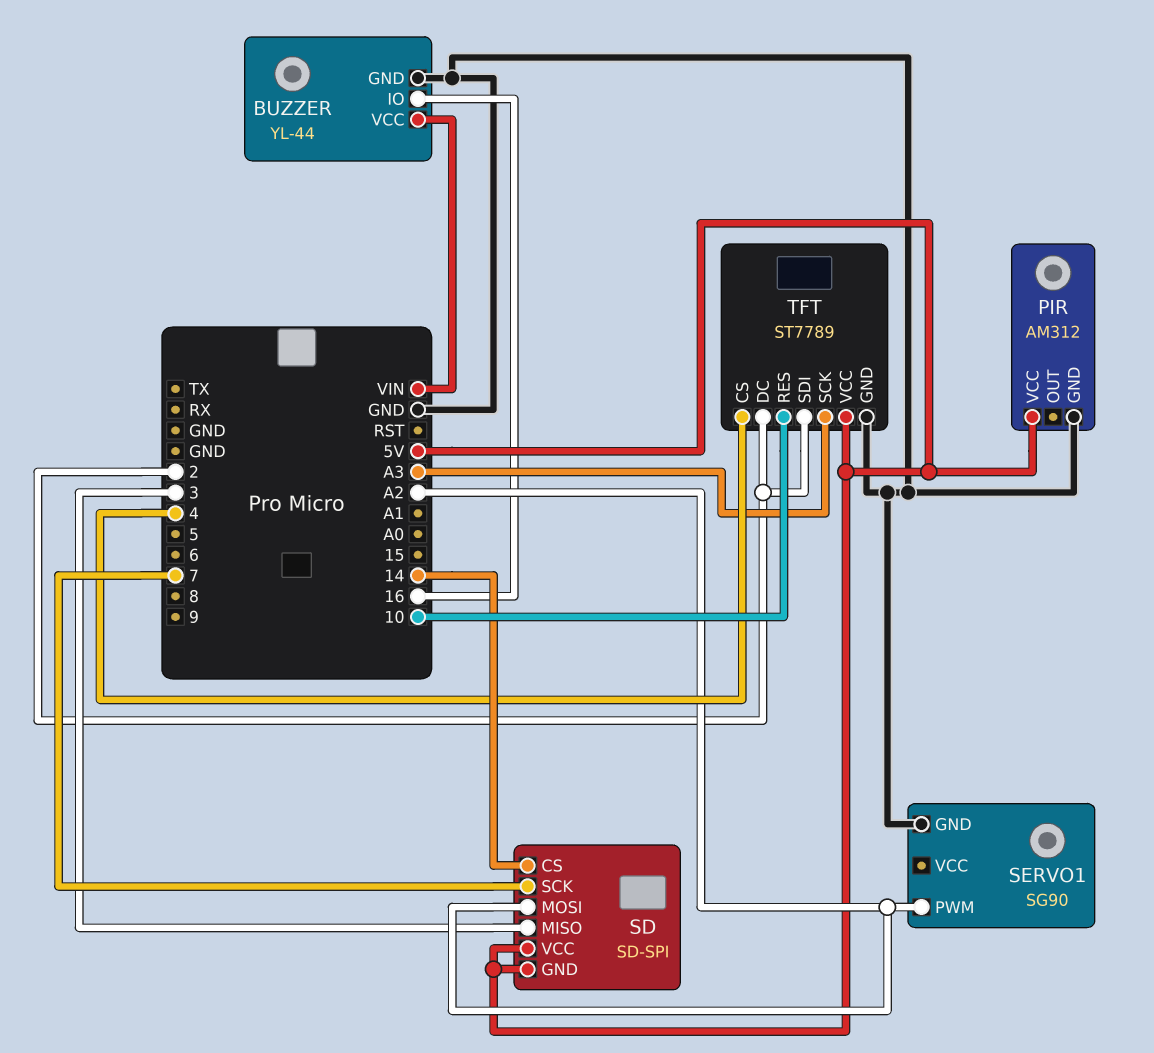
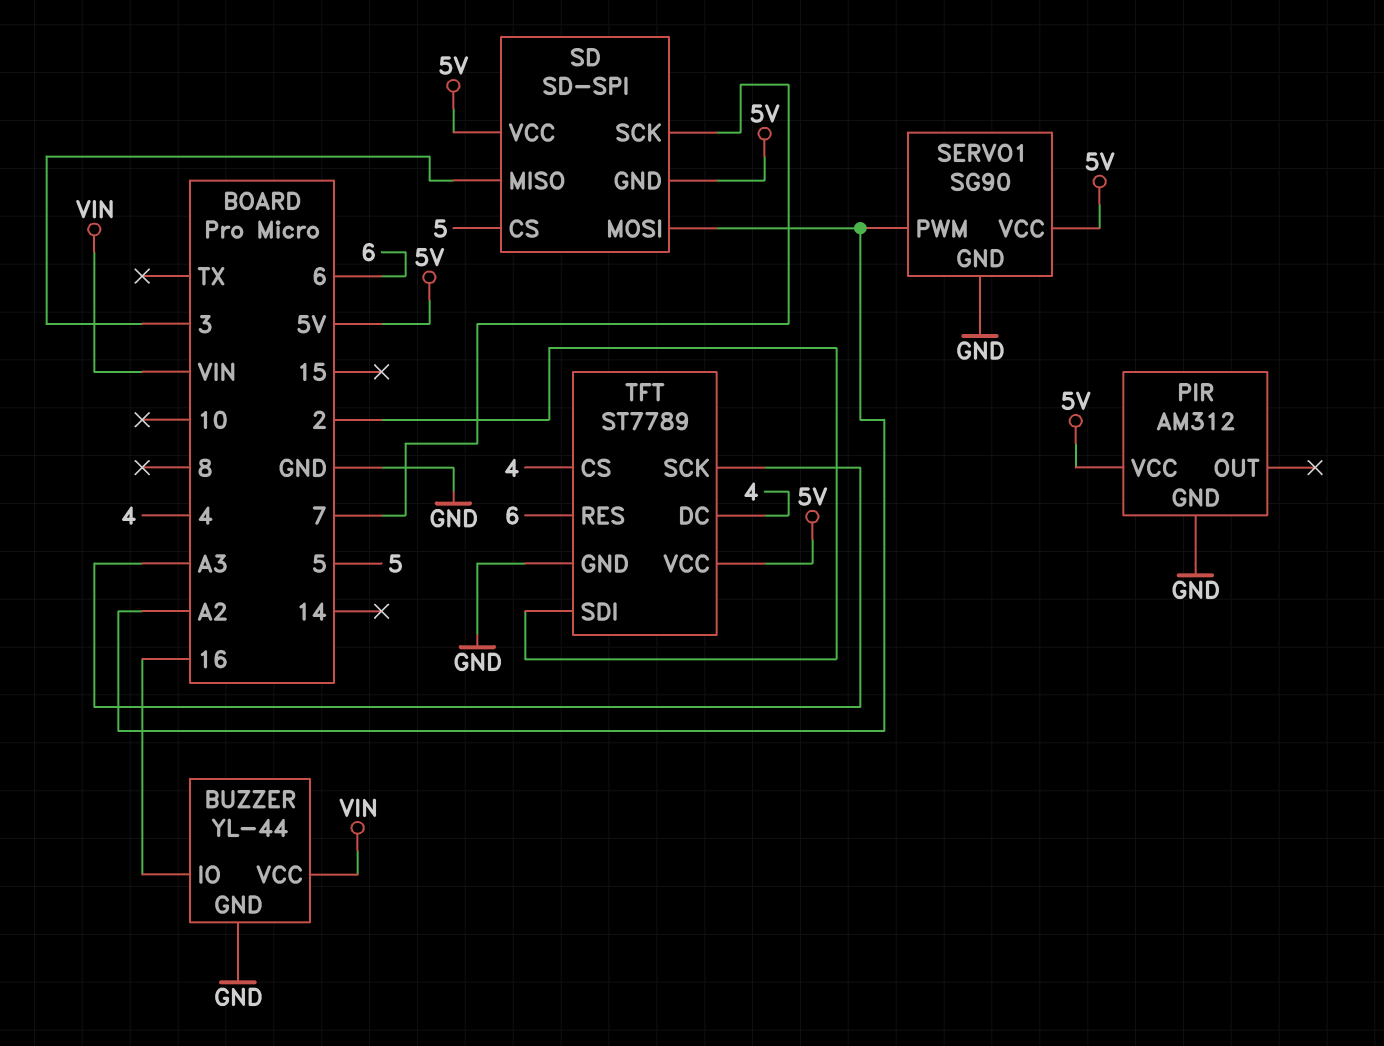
SD pin CS: 14 -> 5
SERVO1 pin VCC: none -> 5V
TFT pin DC: 2 -> 4
TFT pin RES: 10 -> 6

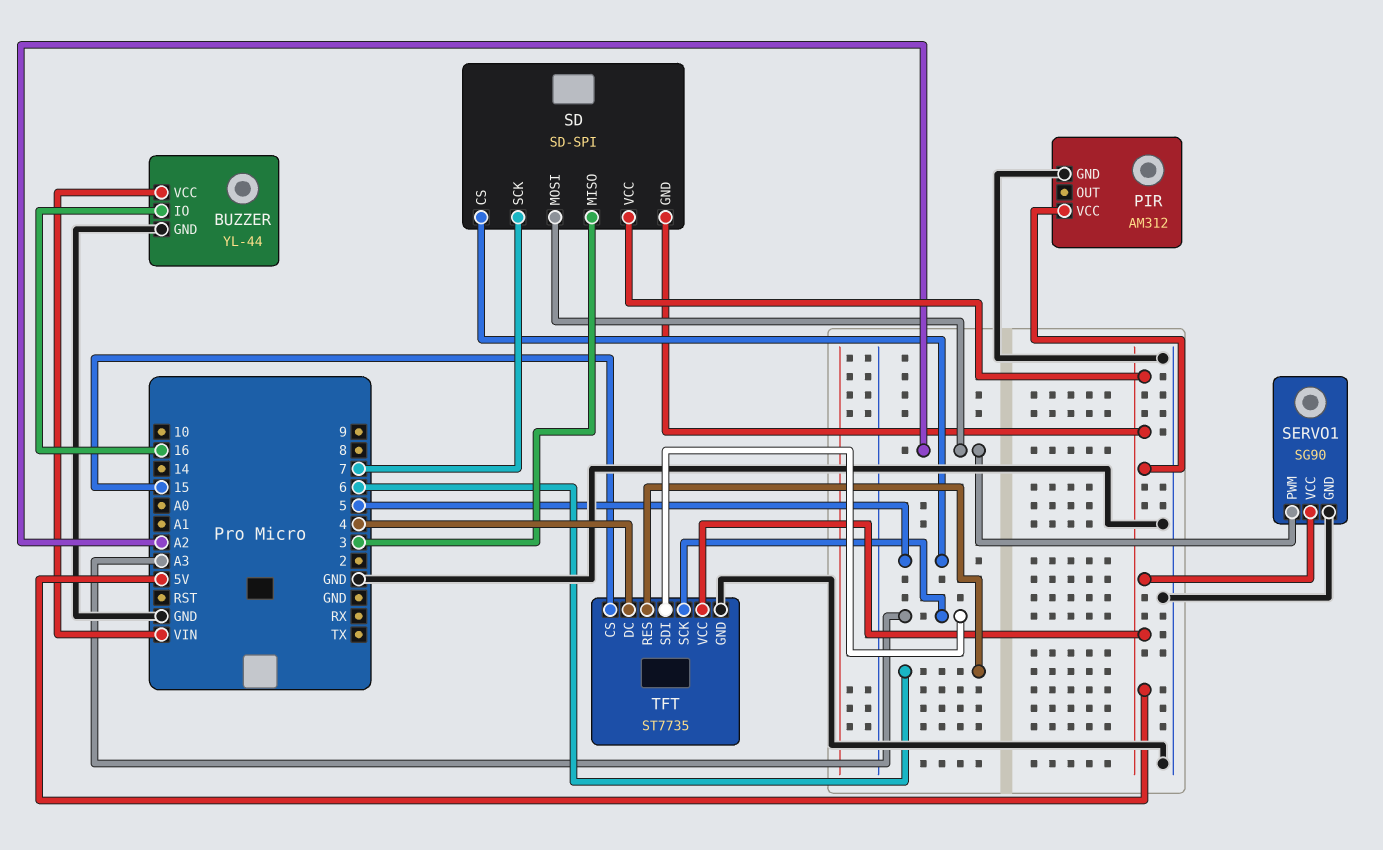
TFT: ST7789 -> ST7735
TFT pin CS: 4 -> 15
TFT pin SDI: 2 -> A3

